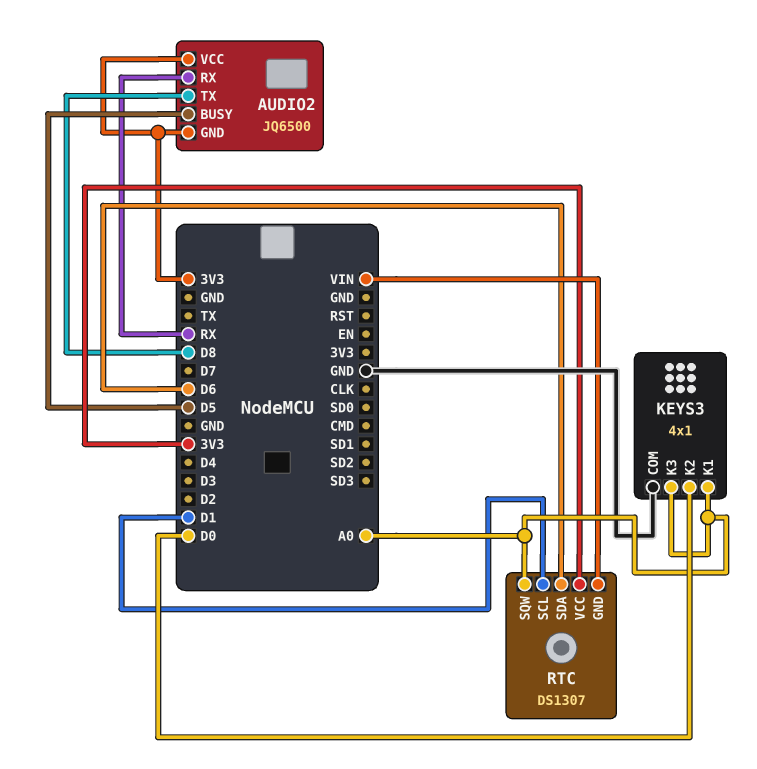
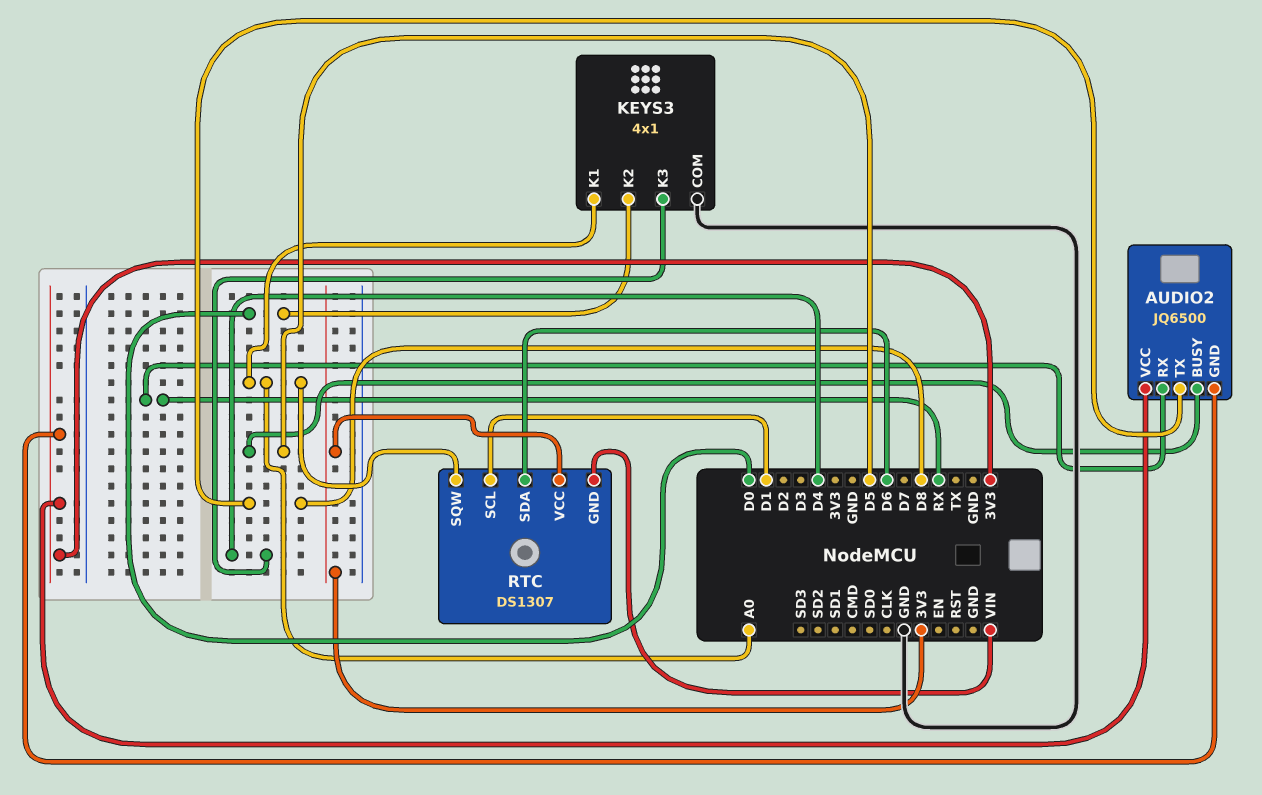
KEYS3 pin K3: A0 -> D4

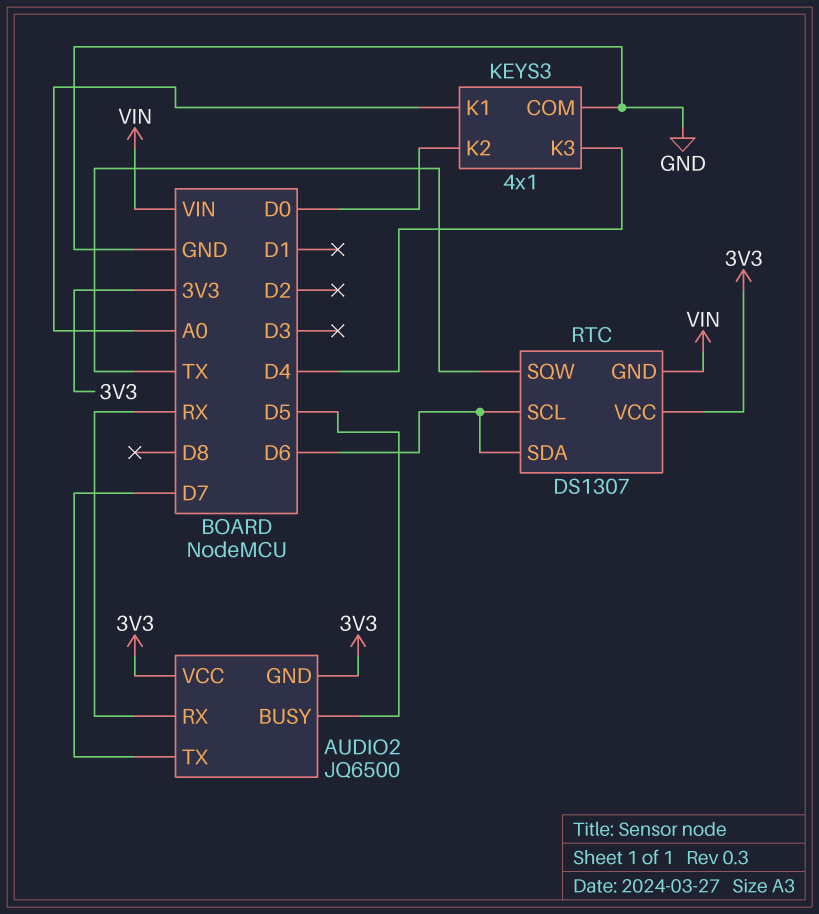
AUDIO2 pin TX: D8 -> D7
RTC pin SCL: D1 -> D6
RTC pin SQW: A0 -> TX

